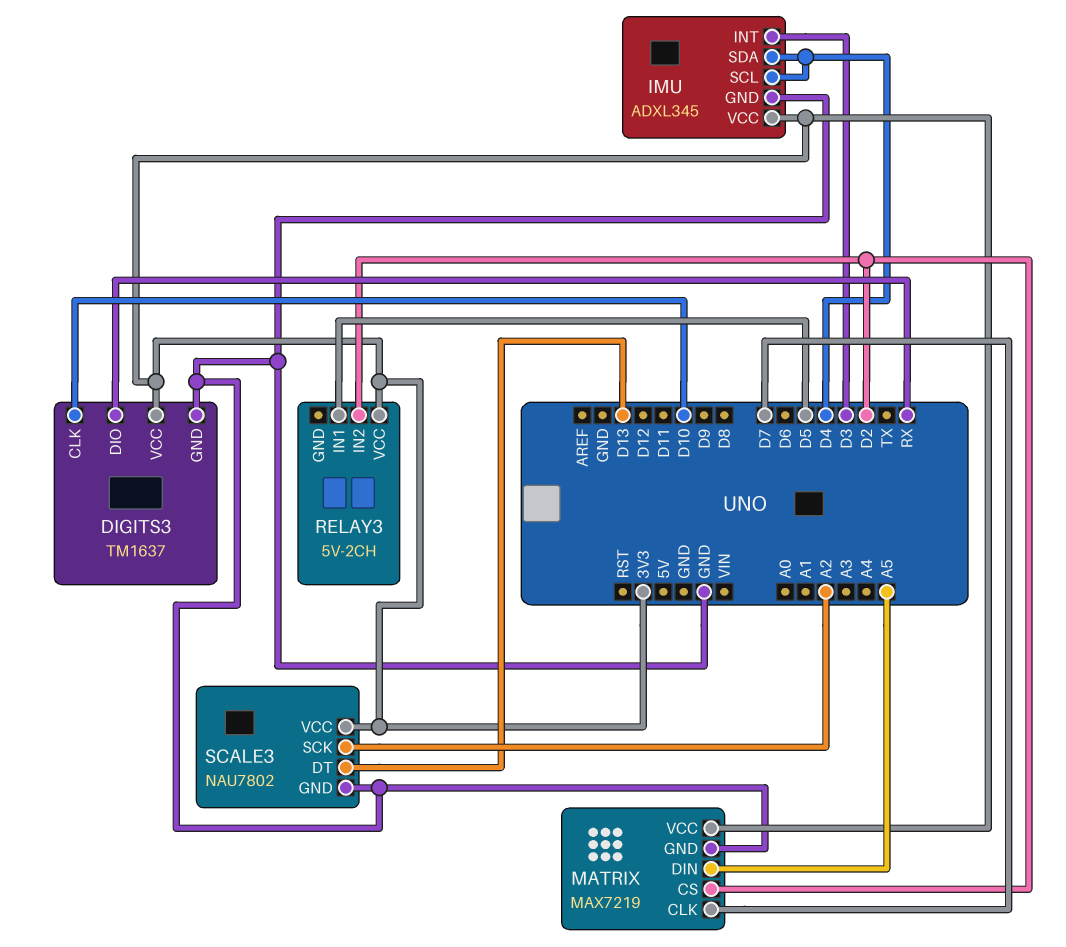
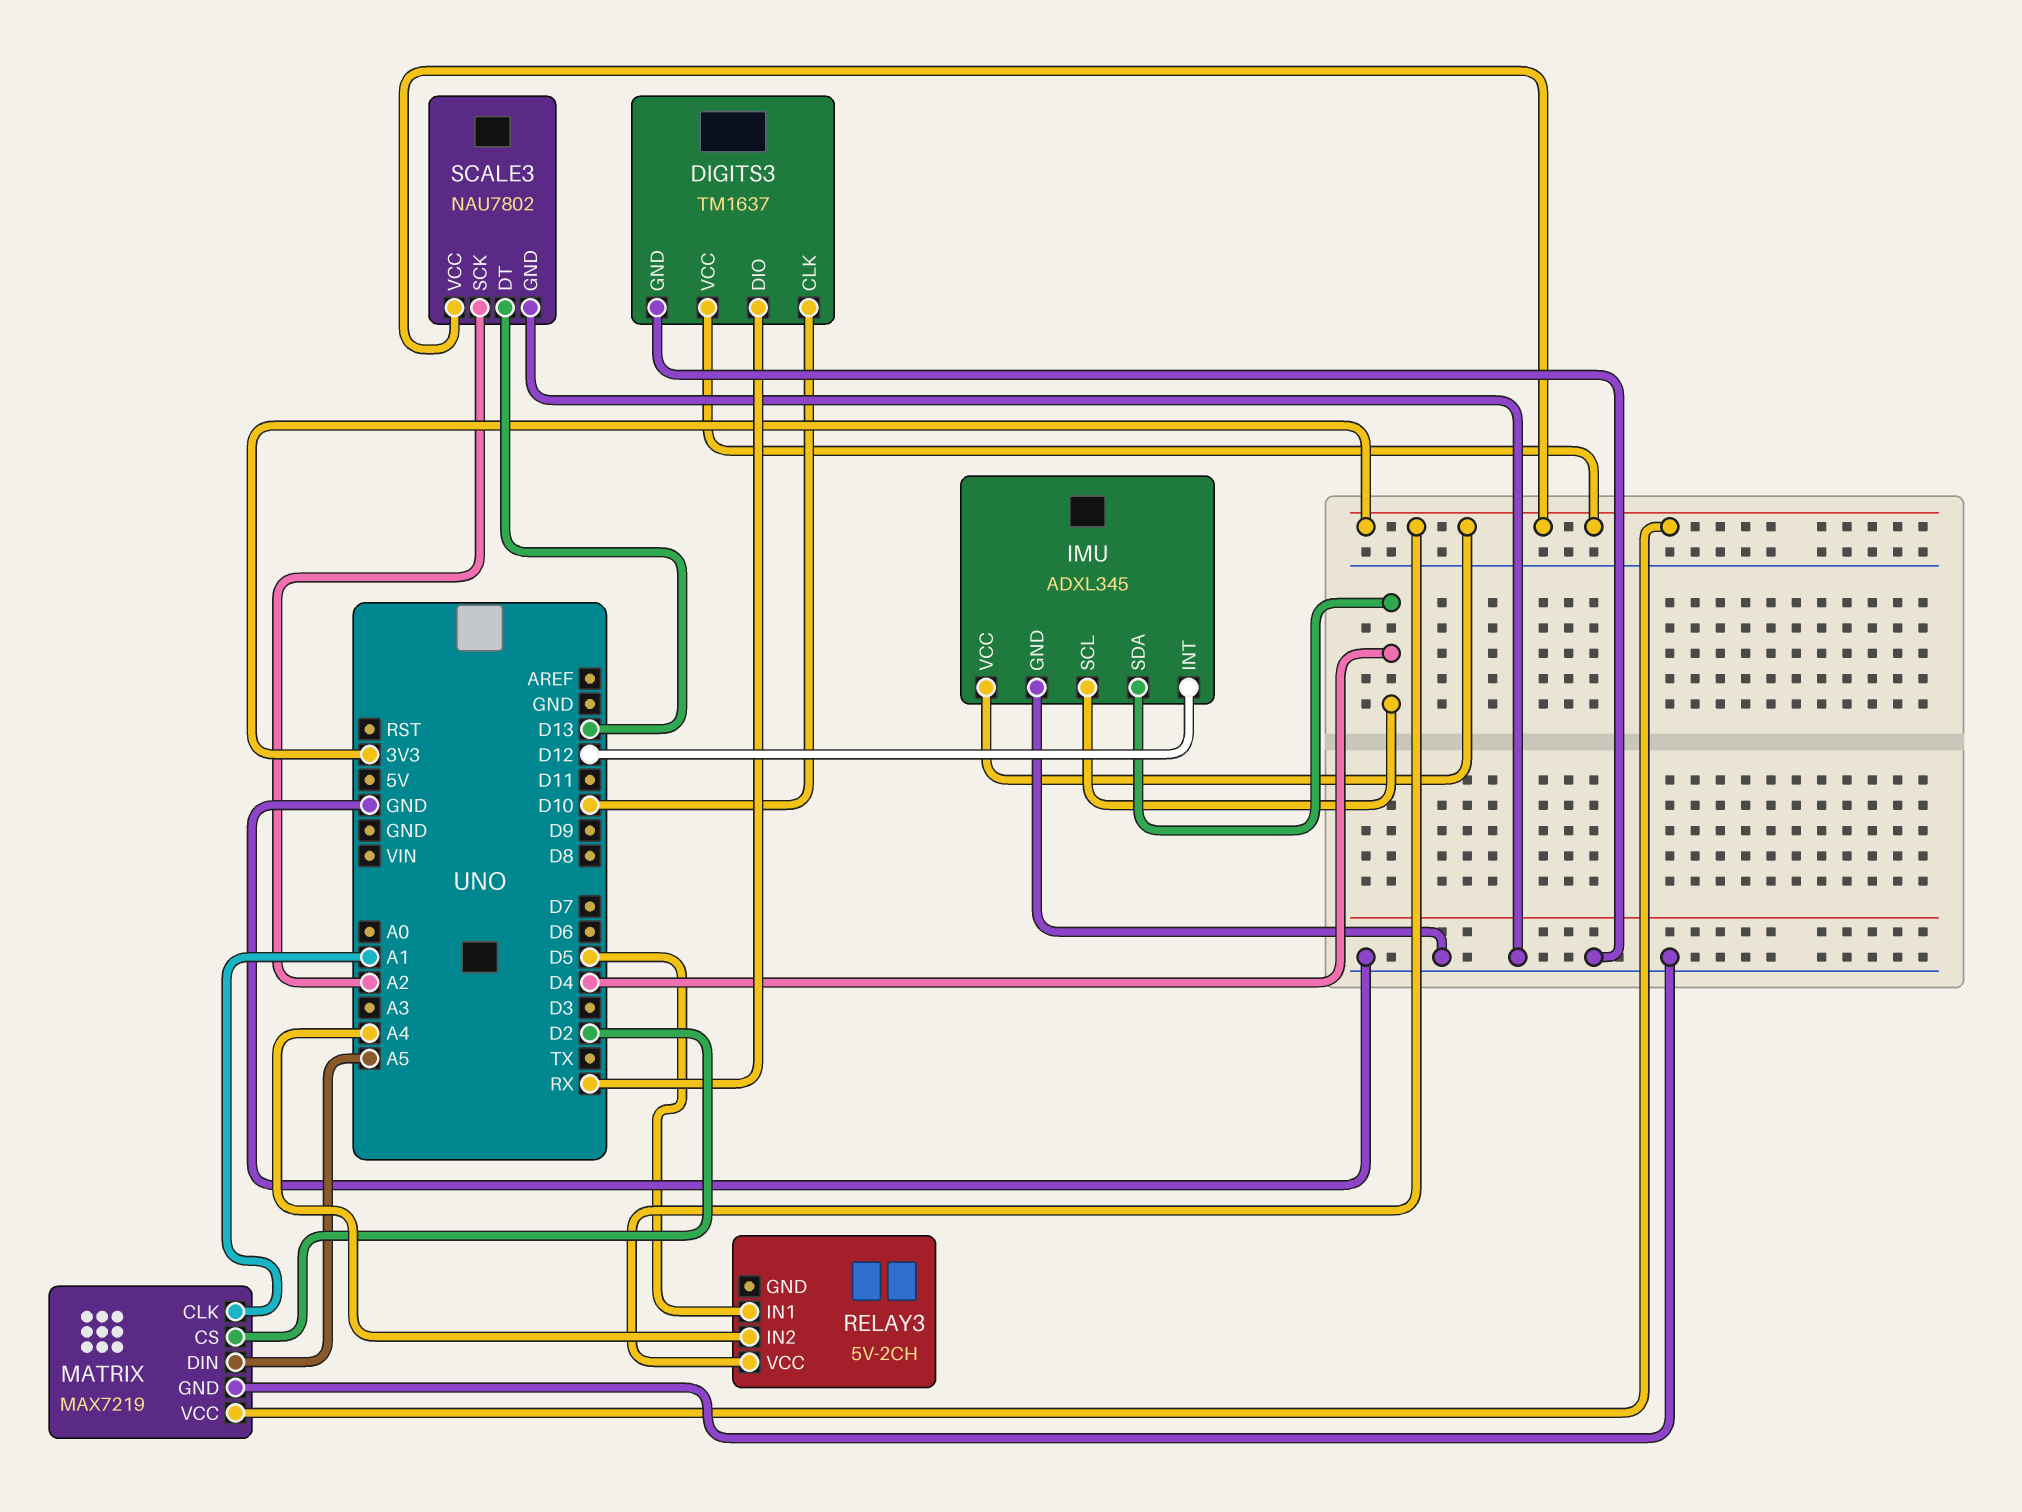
IMU pin INT: D3 -> D12
MATRIX pin CLK: D7 -> A1
RELAY3 pin IN2: D2 -> A4

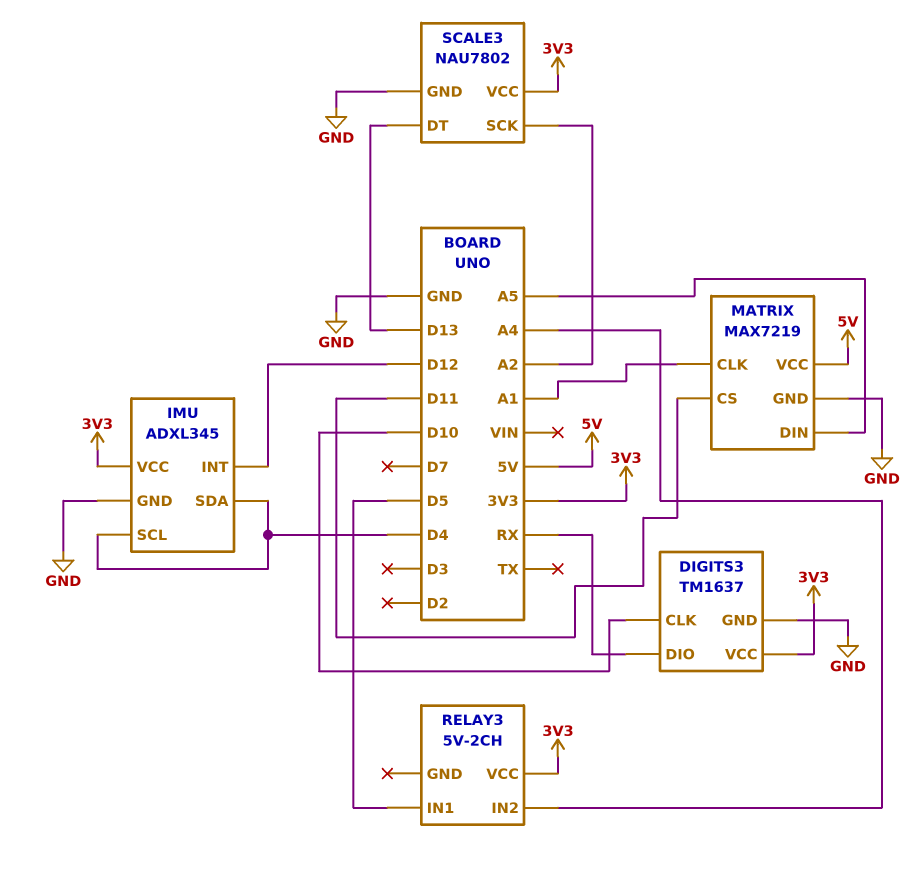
MATRIX pin CS: D2 -> D11
MATRIX pin VCC: 3V3 -> 5V

